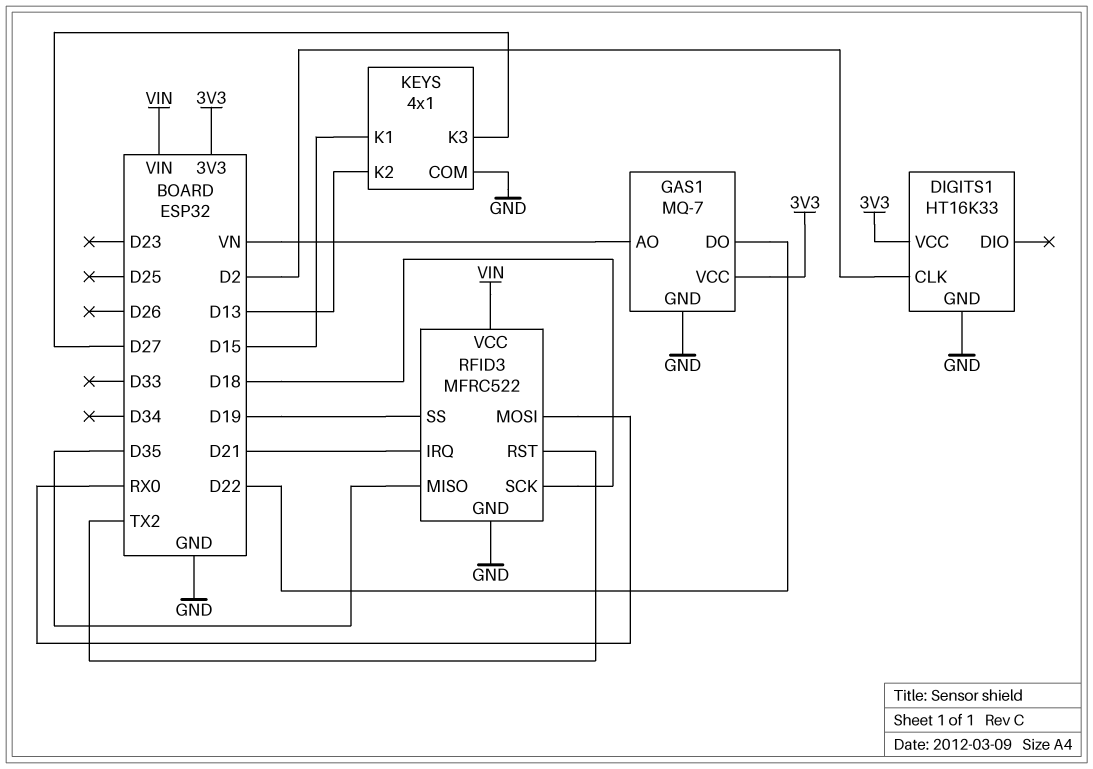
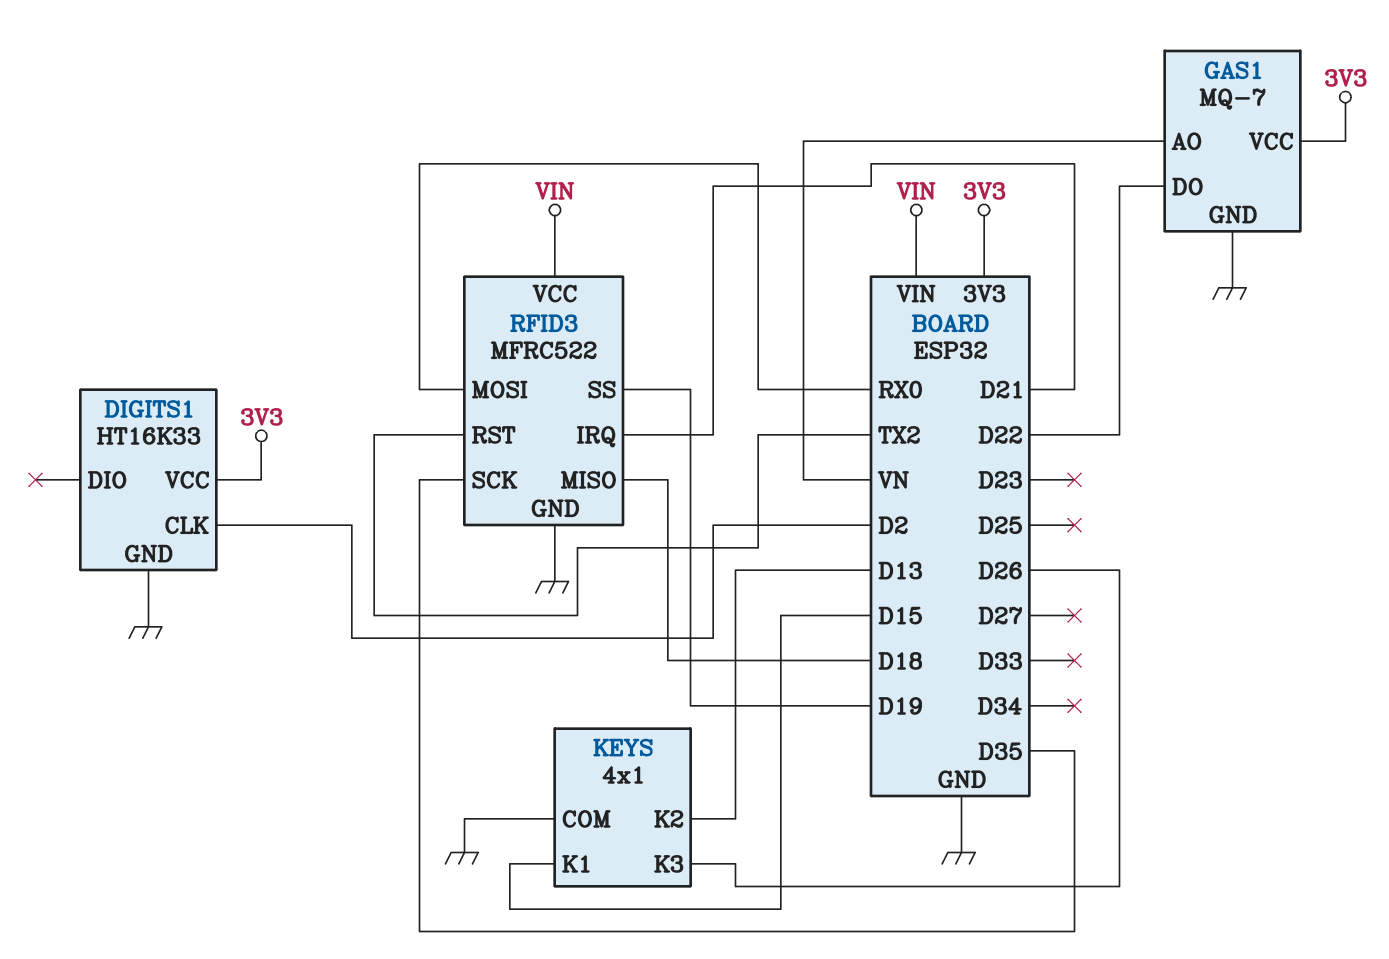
KEYS pin K3: D27 -> D26
RFID3 pin MISO: D35 -> D18
RFID3 pin SCK: D18 -> D35

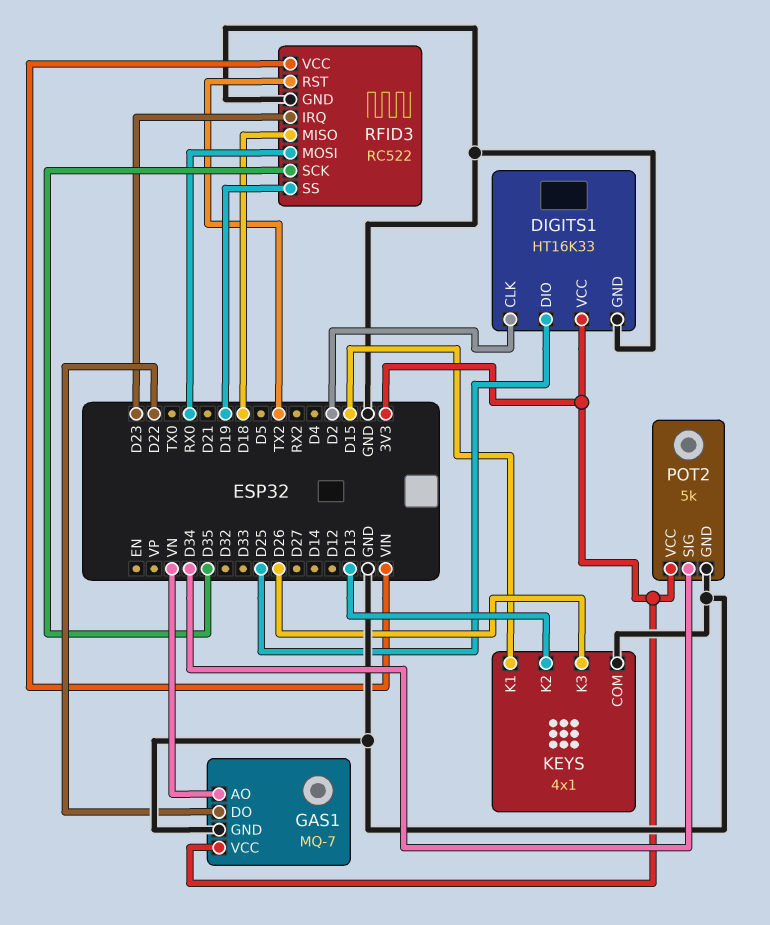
DIGITS1 pin DIO: none -> D25
POT2: none -> 5k
POT2 pin GND: none -> GND
POT2 pin SIG: none -> D34
POT2 pin VCC: none -> 3V3
RFID3: MFRC522 -> RC522
RFID3 pin IRQ: D21 -> D23

